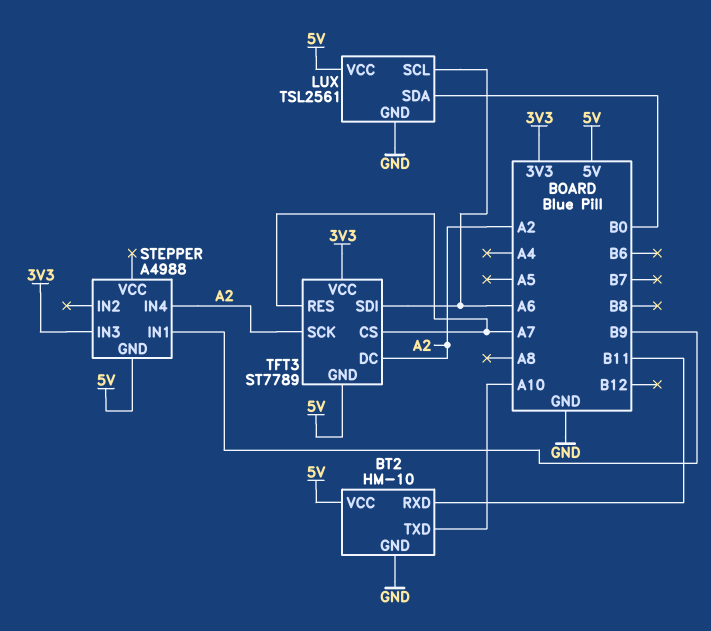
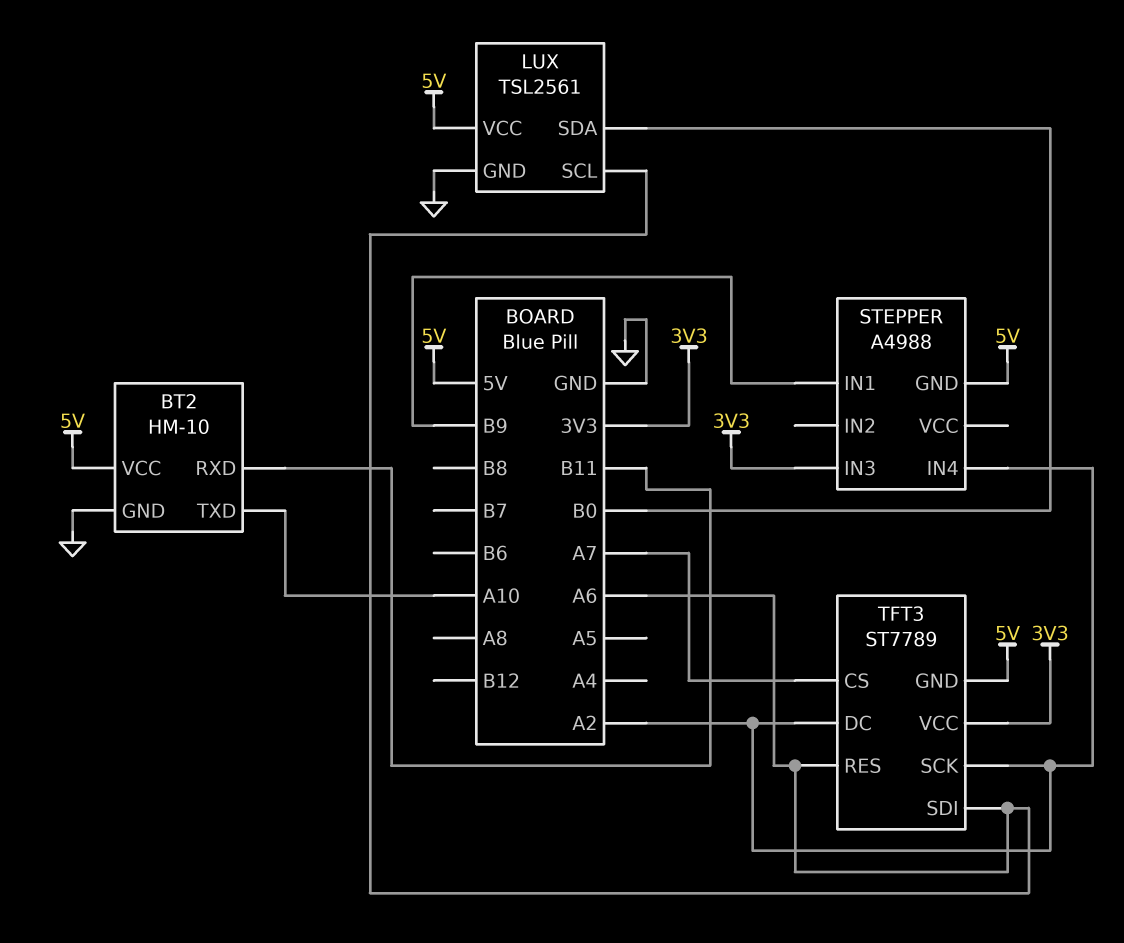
TFT3 pin RES: A7 -> A6

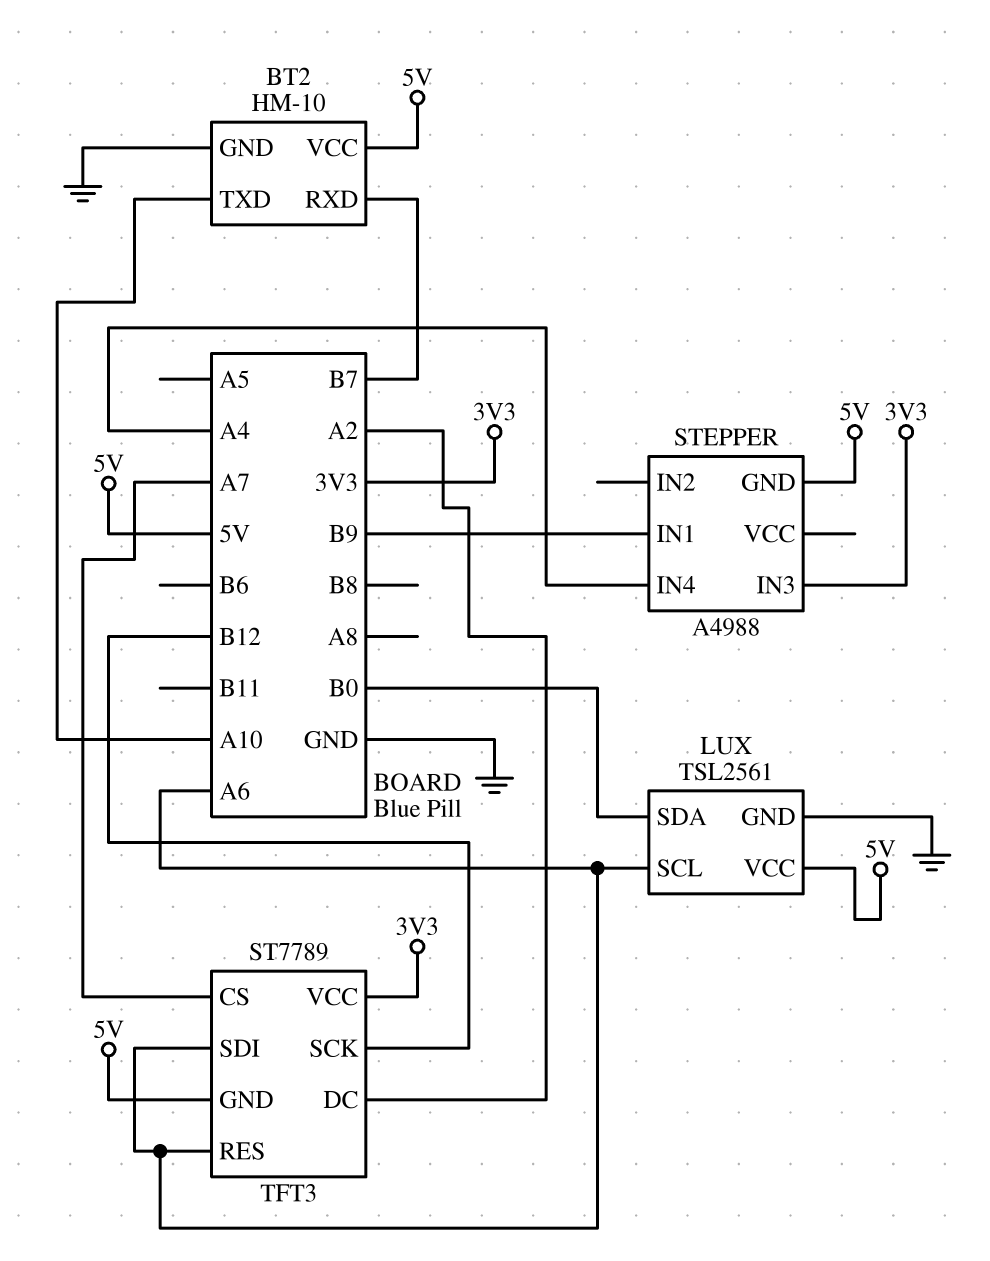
BT2 pin RXD: B11 -> B7
STEPPER pin IN4: A2 -> A4
TFT3 pin SCK: A2 -> B12

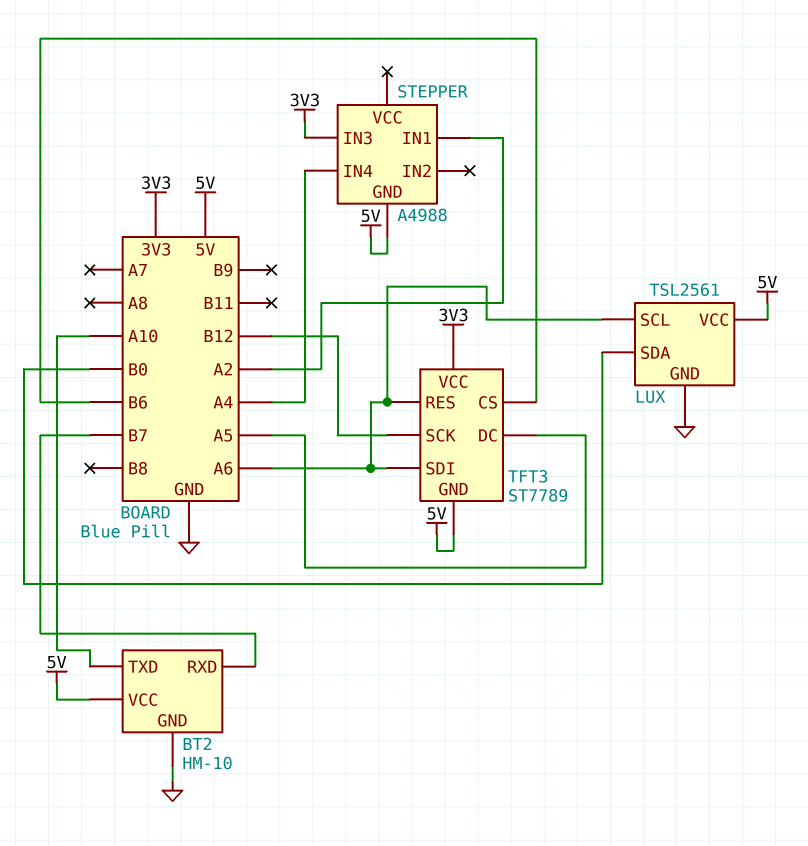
STEPPER pin IN1: B9 -> A2
TFT3 pin CS: A7 -> B6
TFT3 pin DC: A2 -> A5

